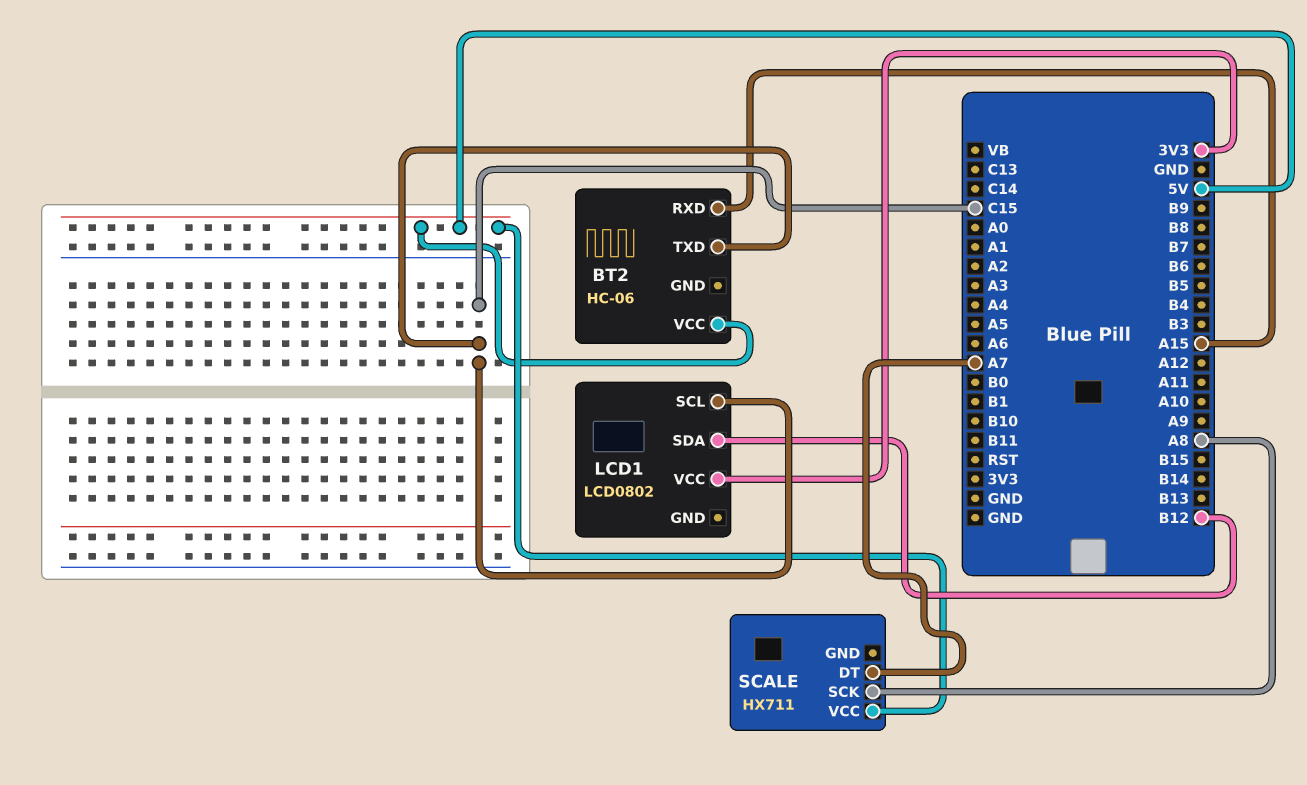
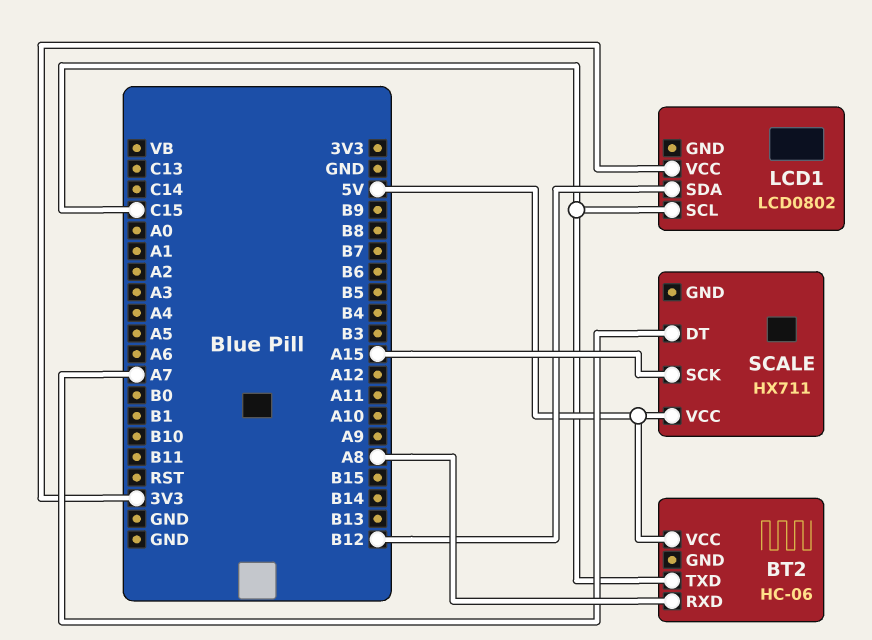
BT2 pin RXD: A15 -> A8
SCALE pin SCK: A8 -> A15

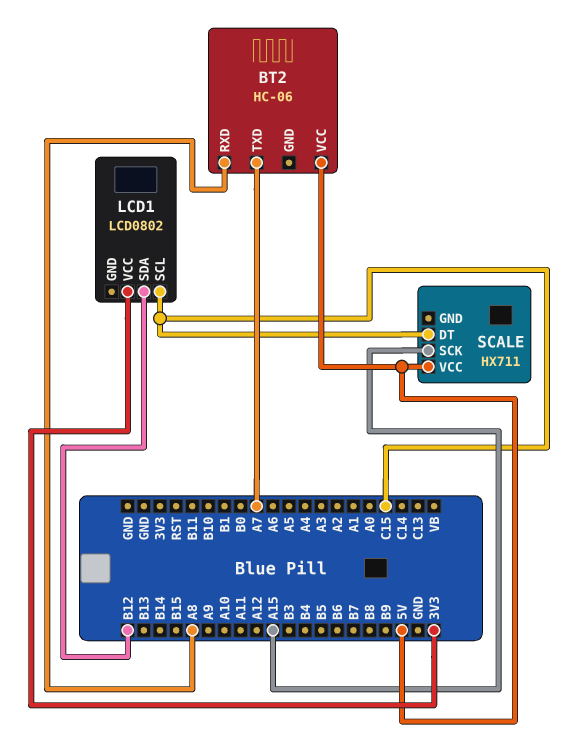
BT2 pin TXD: C15 -> A7
SCALE pin DT: A7 -> C15

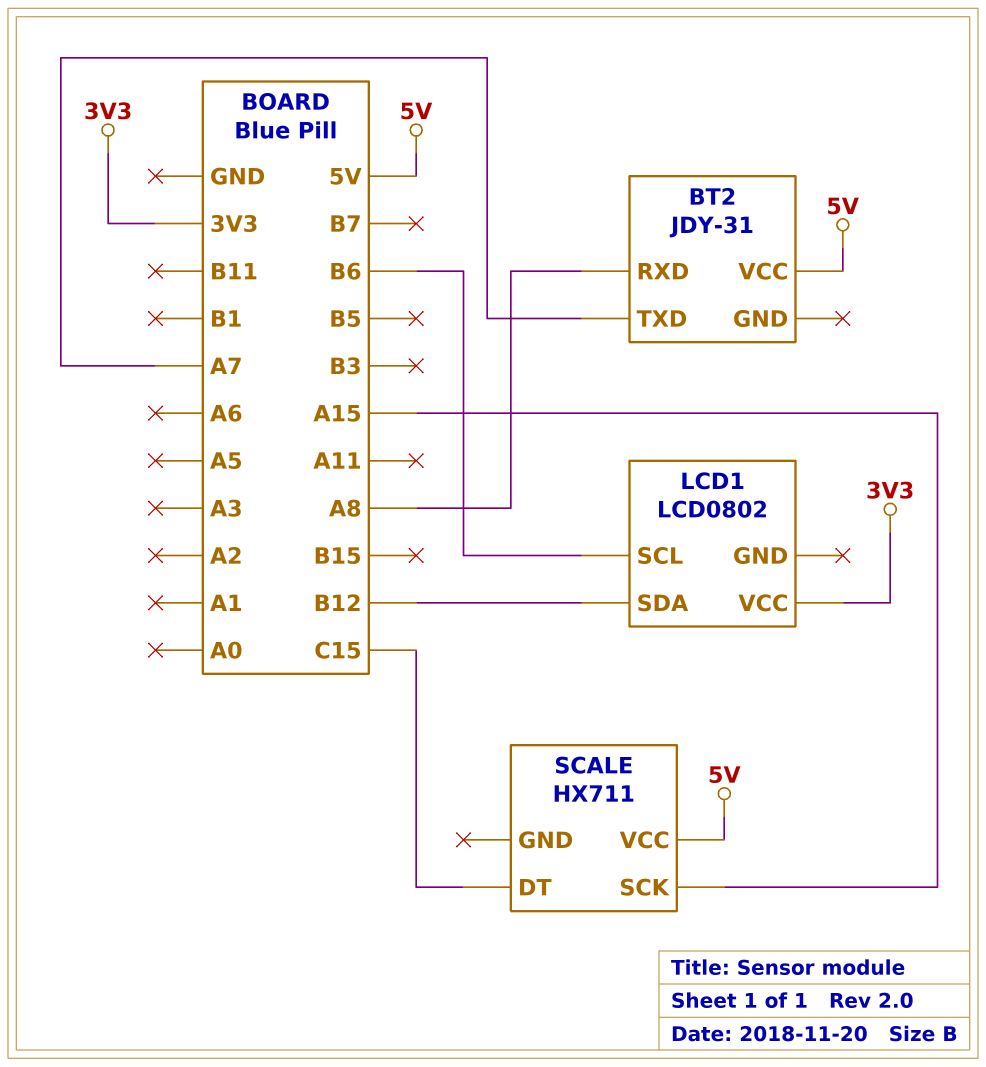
BT2: HC-06 -> JDY-31
LCD1 pin SCL: C15 -> B6

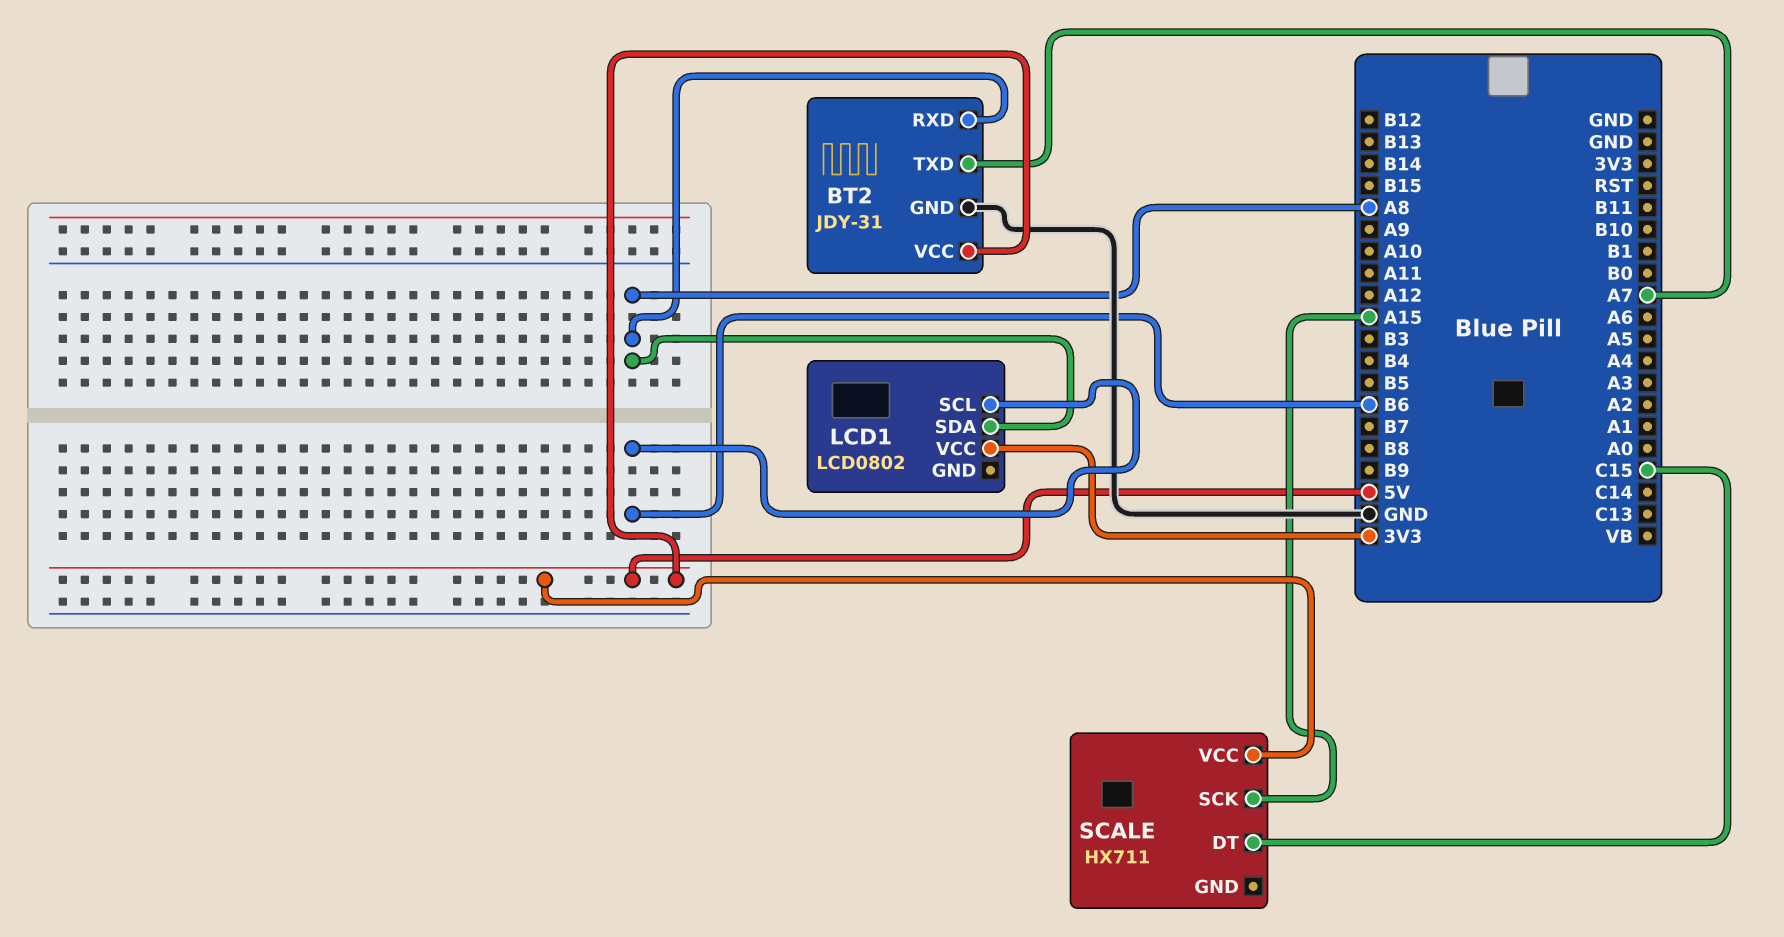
BT2 pin GND: none -> GND
LCD1 pin SDA: B12 -> A8

